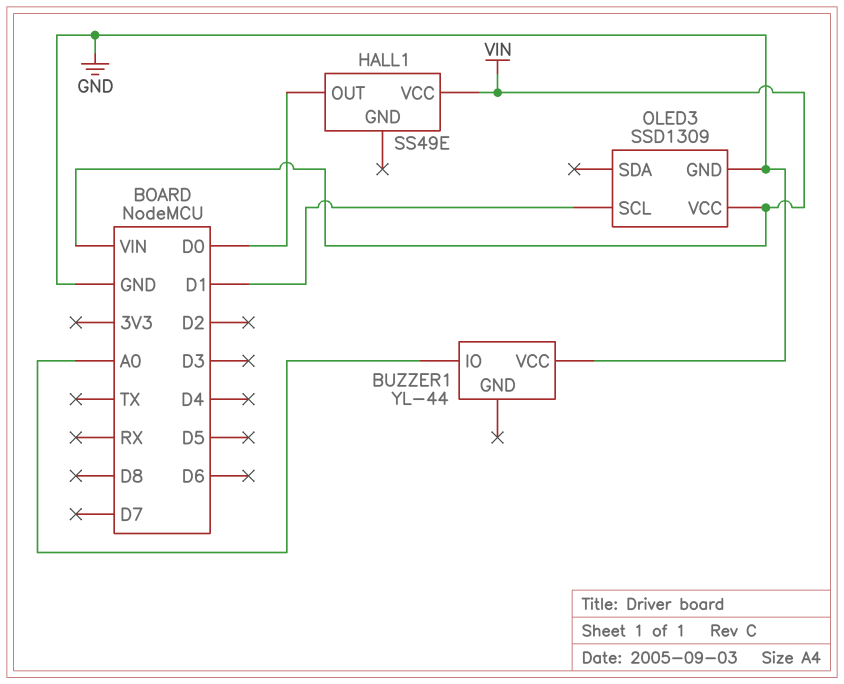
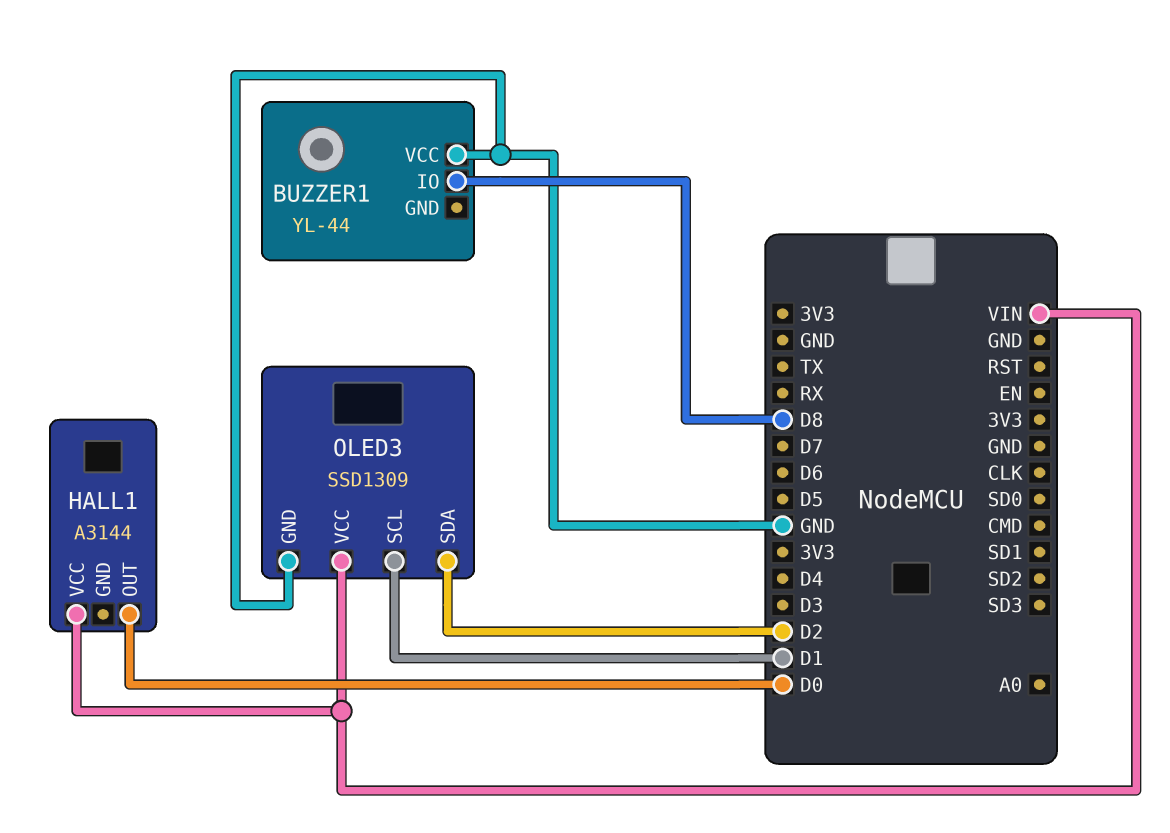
BUZZER1 pin IO: A0 -> D8
HALL1: SS49E -> A3144
OLED3 pin SDA: none -> D2

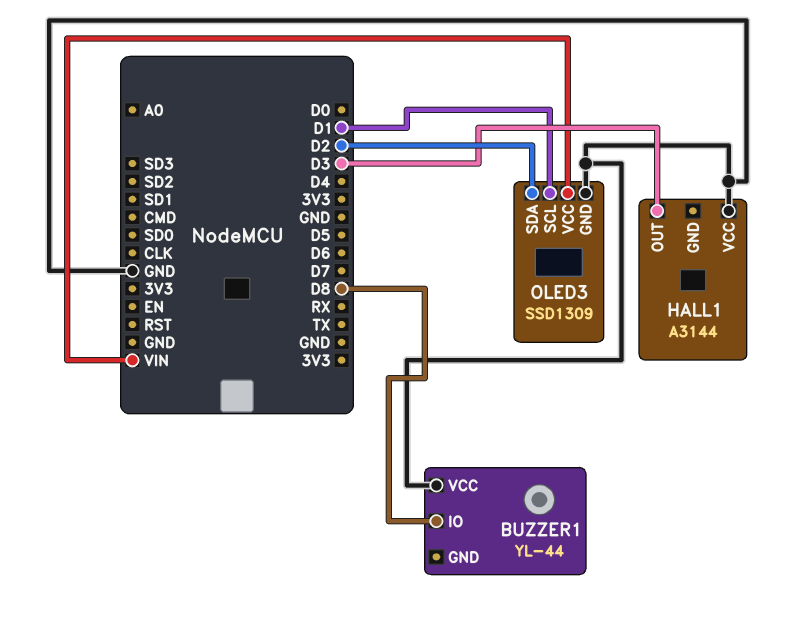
HALL1 pin OUT: D0 -> D3
HALL1 pin VCC: VIN -> GND

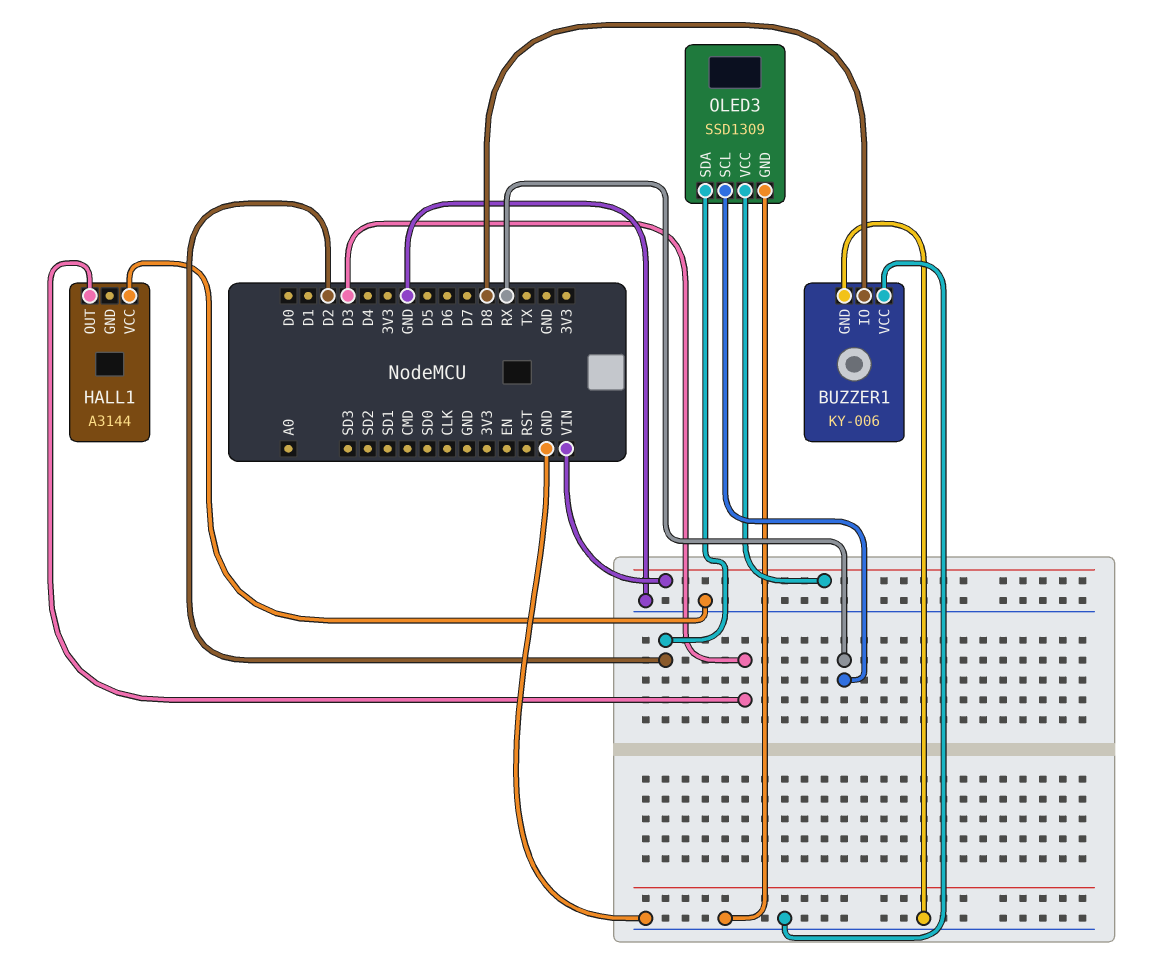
BUZZER1: YL-44 -> KY-006
BUZZER1 pin GND: none -> GND
OLED3 pin SCL: D1 -> RX

